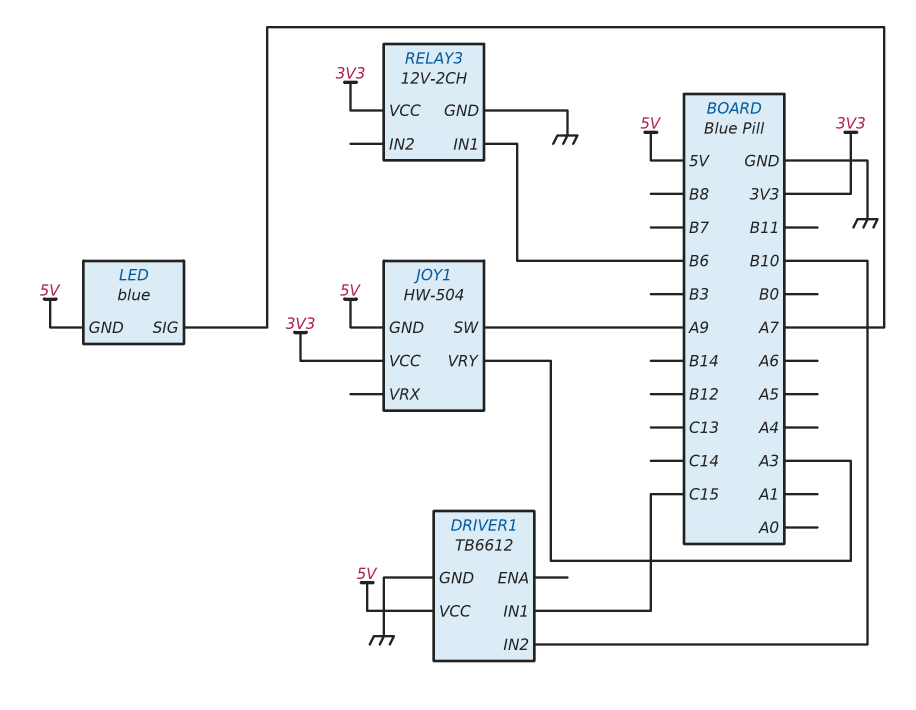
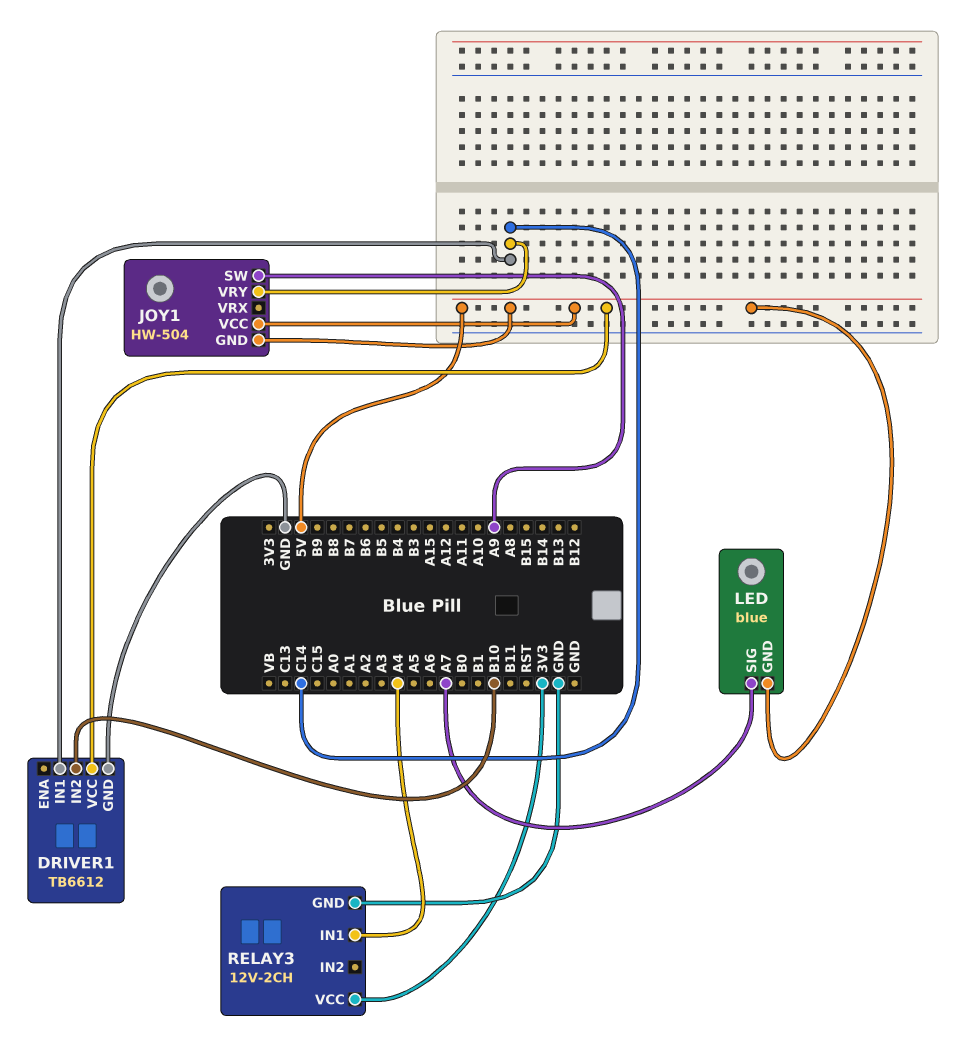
DRIVER1 pin IN1: C15 -> C14
JOY1 pin VCC: 3V3 -> 5V
JOY1 pin VRY: A3 -> C14
RELAY3 pin IN1: B6 -> A4

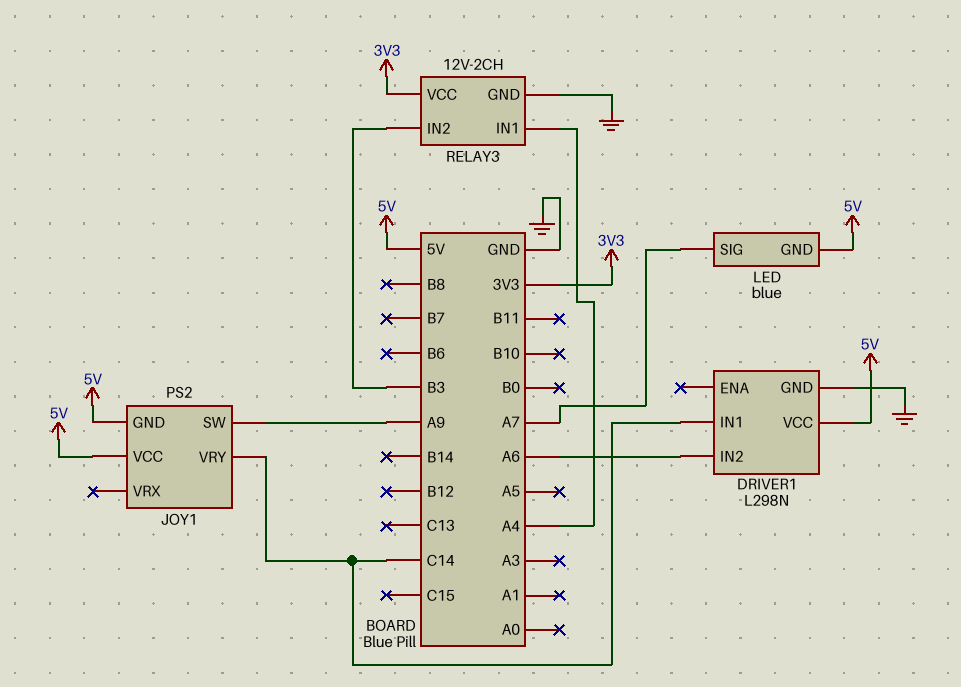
DRIVER1: TB6612 -> L298N
DRIVER1 pin IN2: B10 -> A6
JOY1: HW-504 -> PS2
RELAY3 pin IN2: none -> B3

